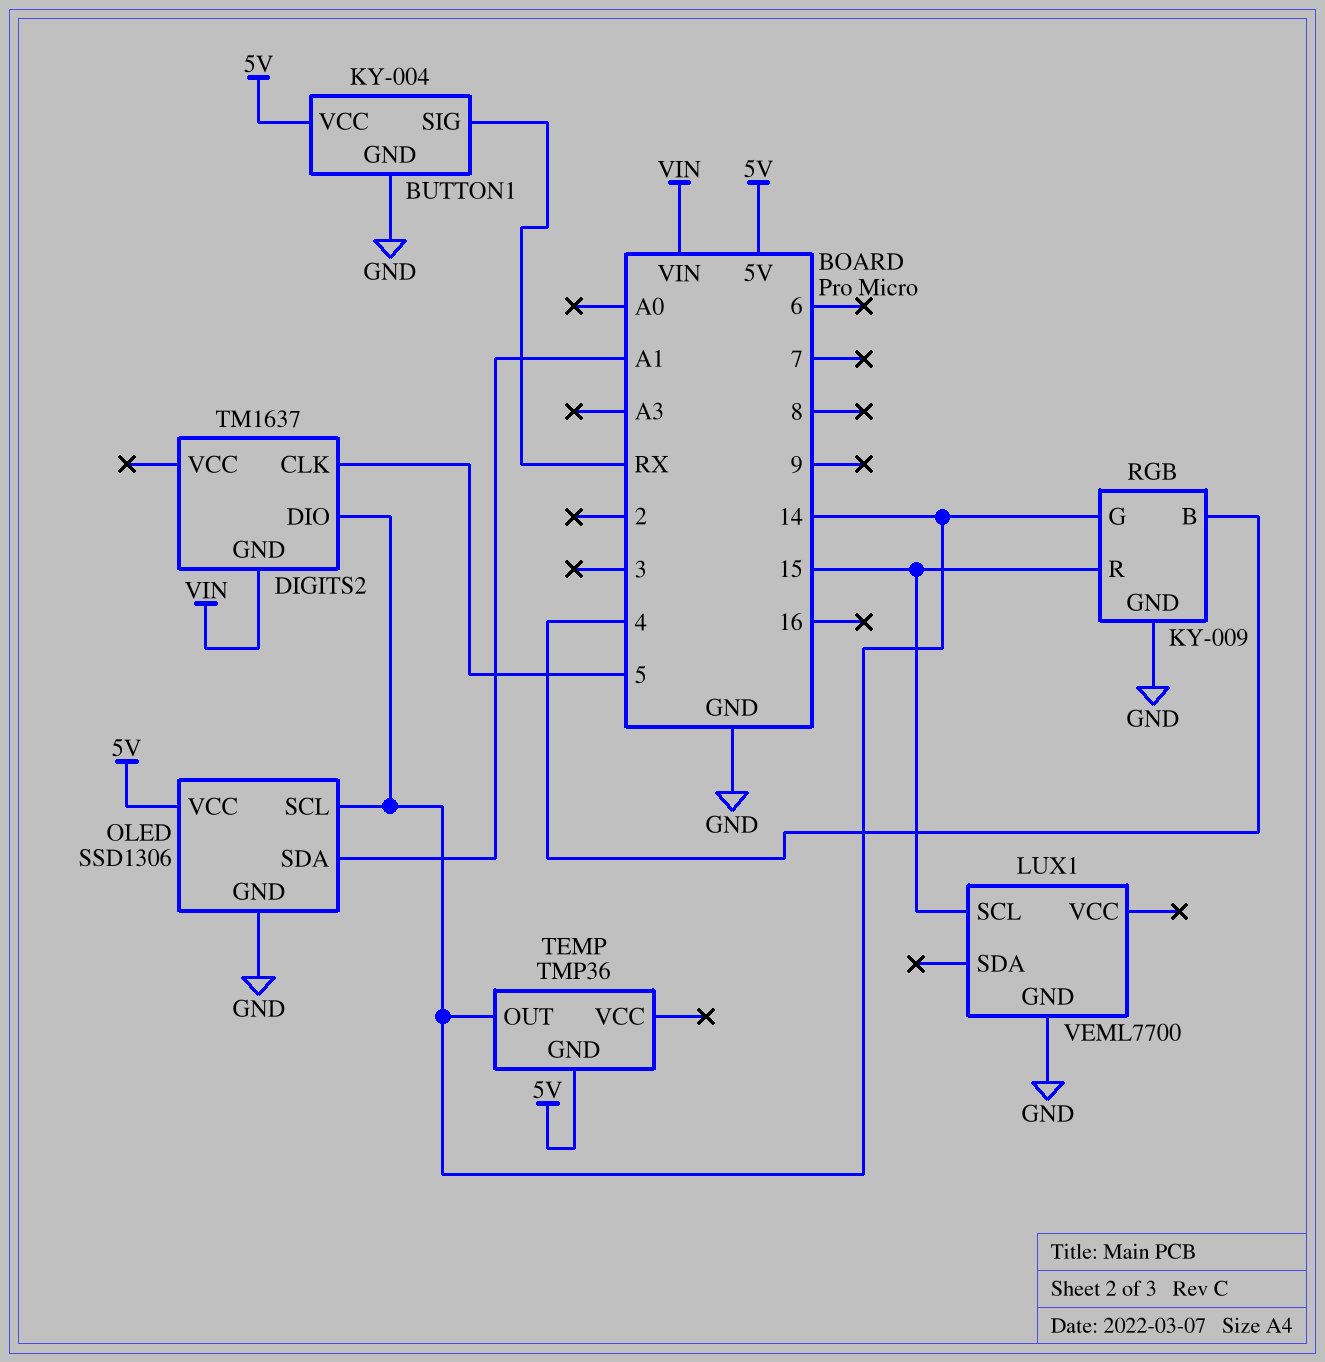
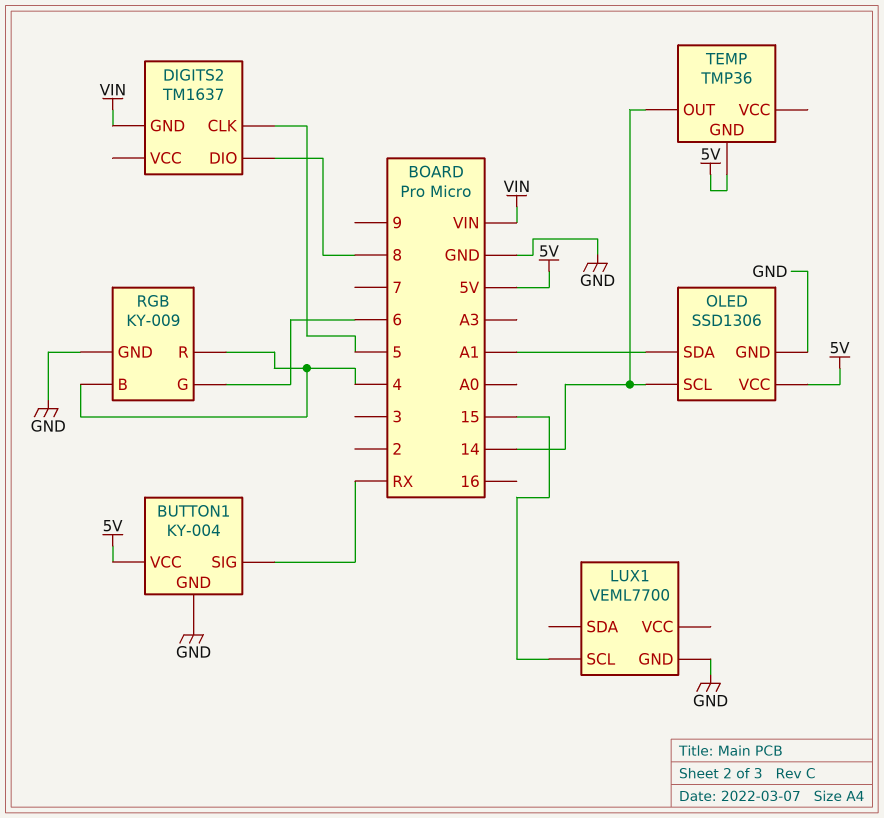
DIGITS2 pin DIO: 14 -> 8
RGB pin G: 14 -> 6
RGB pin R: 15 -> 4

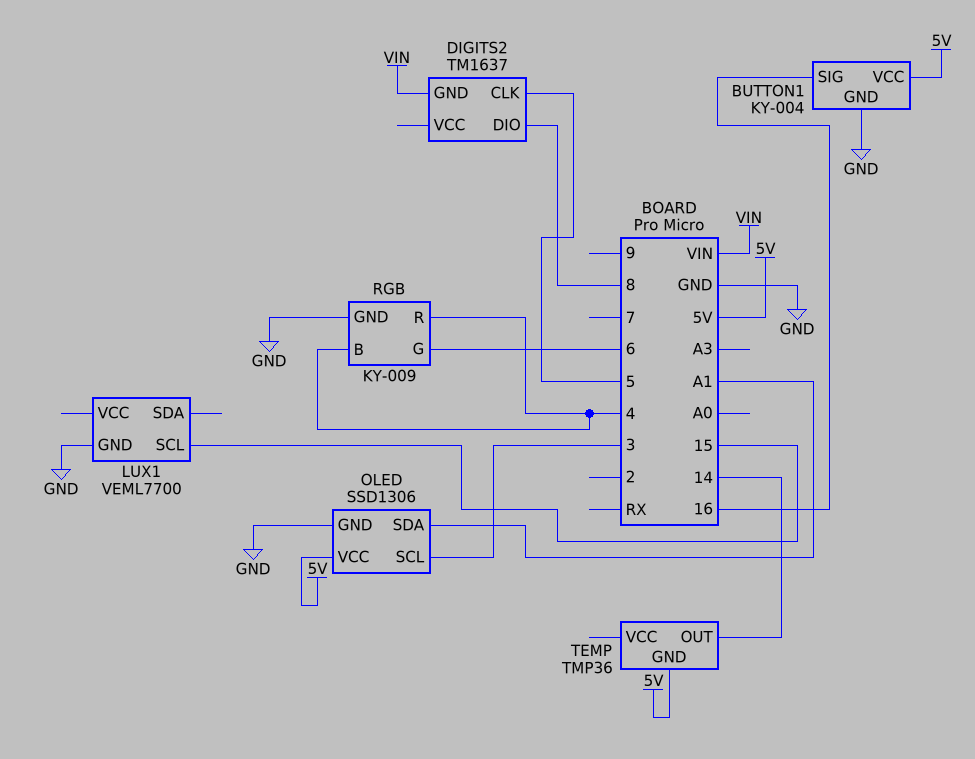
BUTTON1 pin SIG: RX -> 16
OLED pin SCL: 14 -> 3

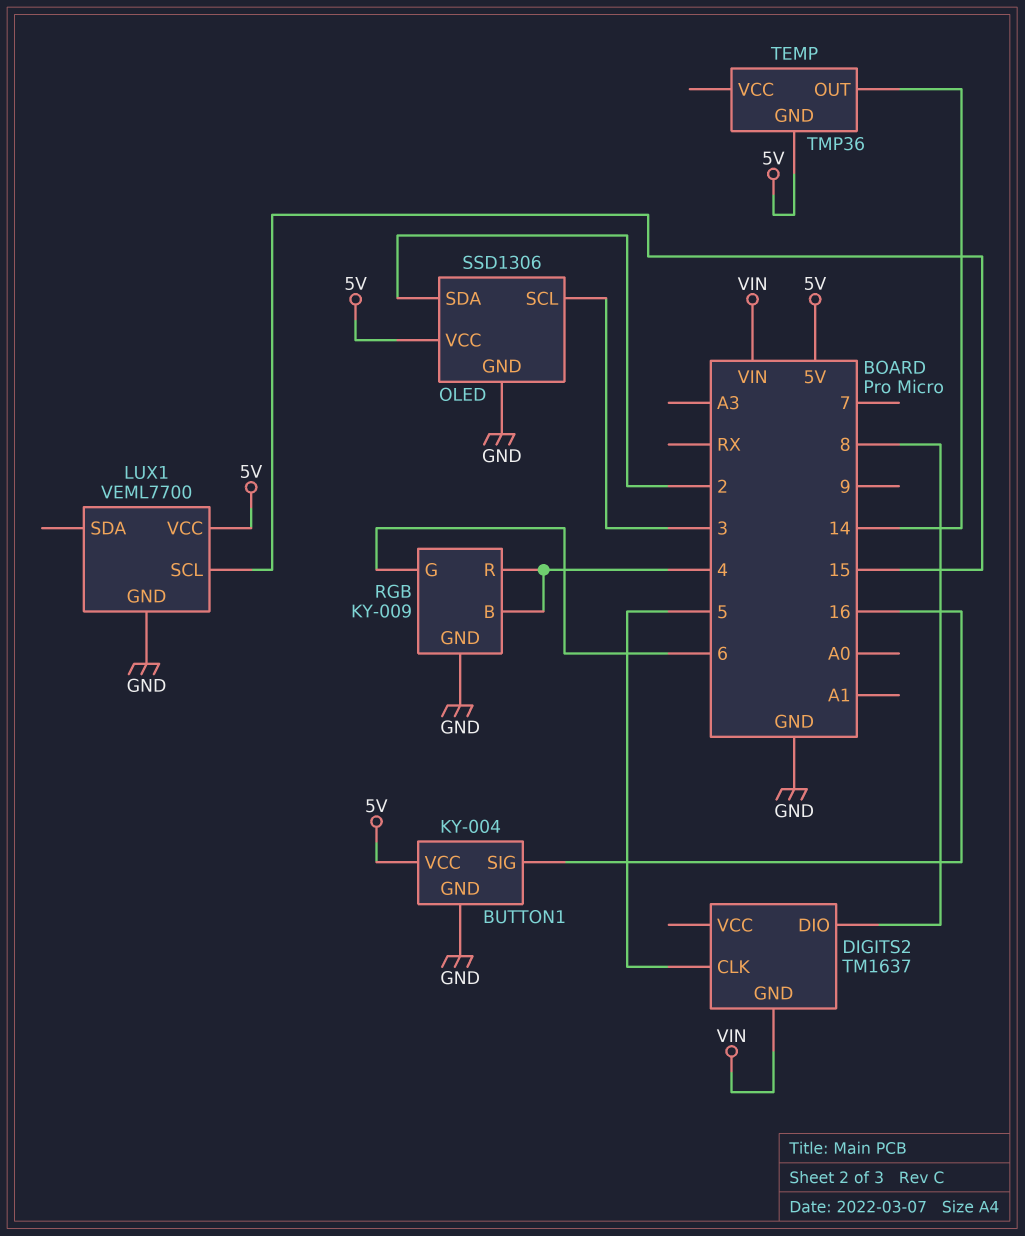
LUX1 pin VCC: none -> 5V
OLED pin SDA: A1 -> 2

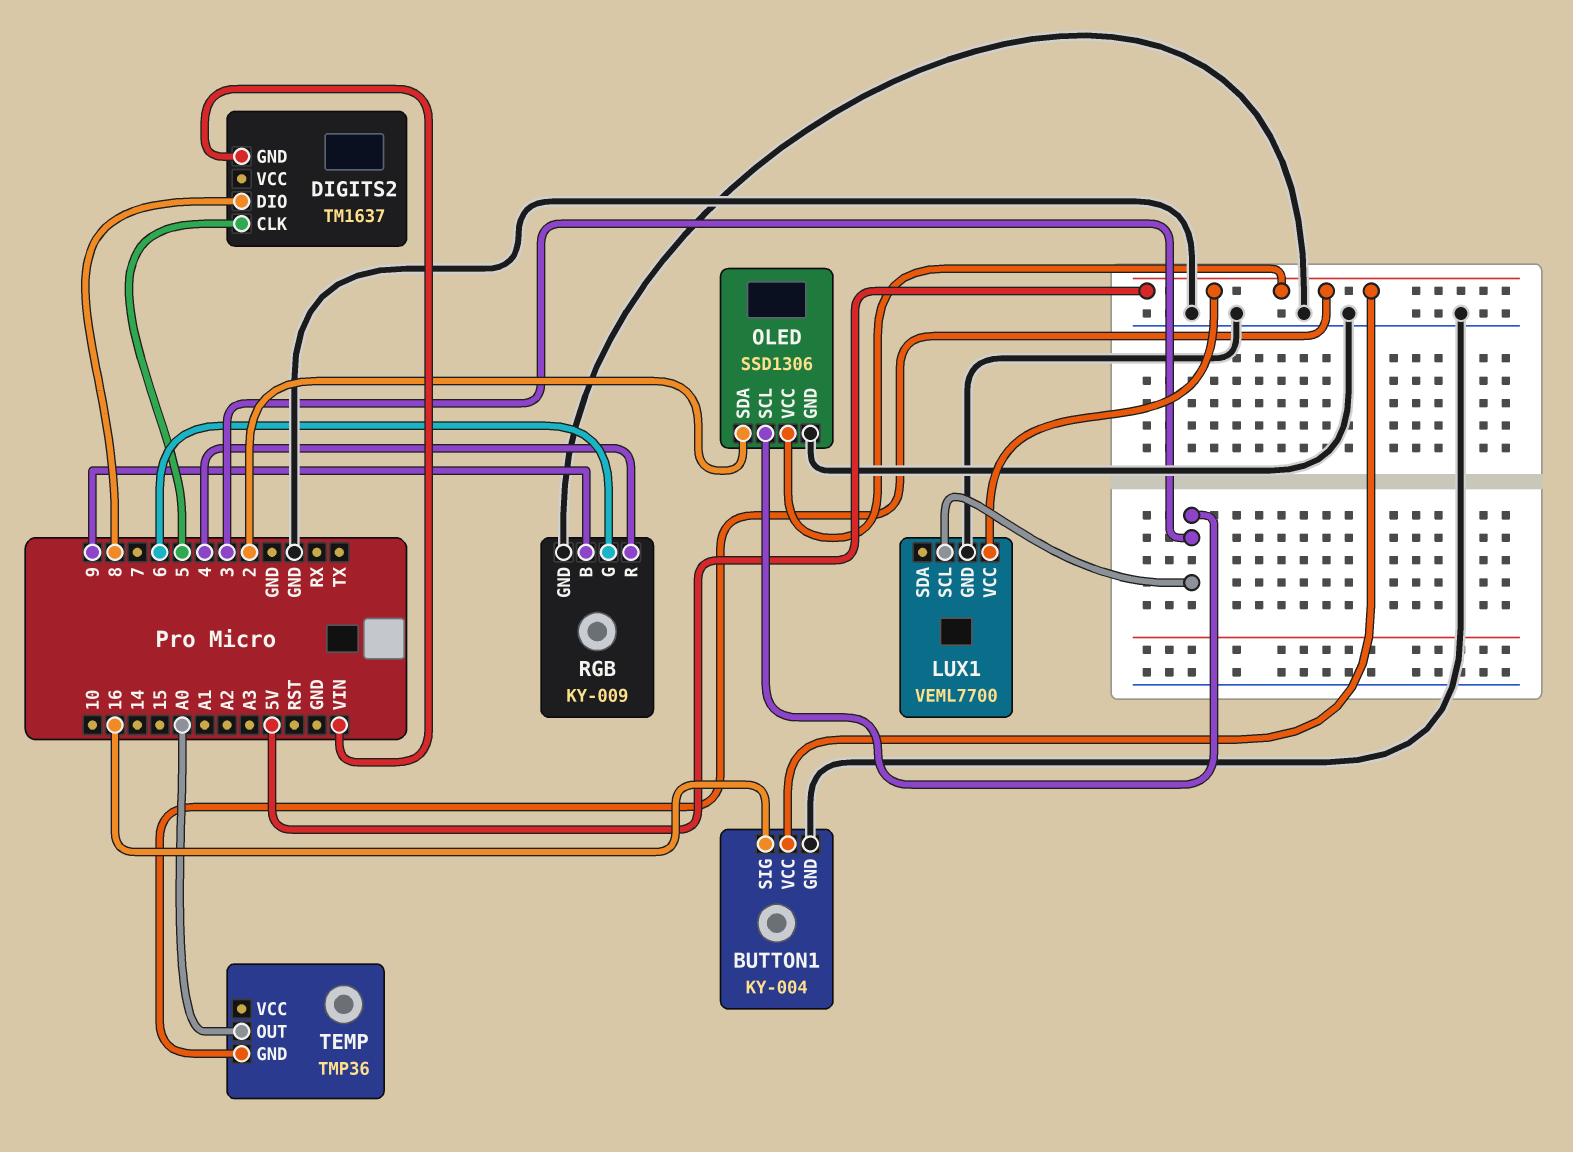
LUX1 pin SCL: 15 -> 3
RGB pin B: 4 -> 9
TEMP pin OUT: 14 -> A0

